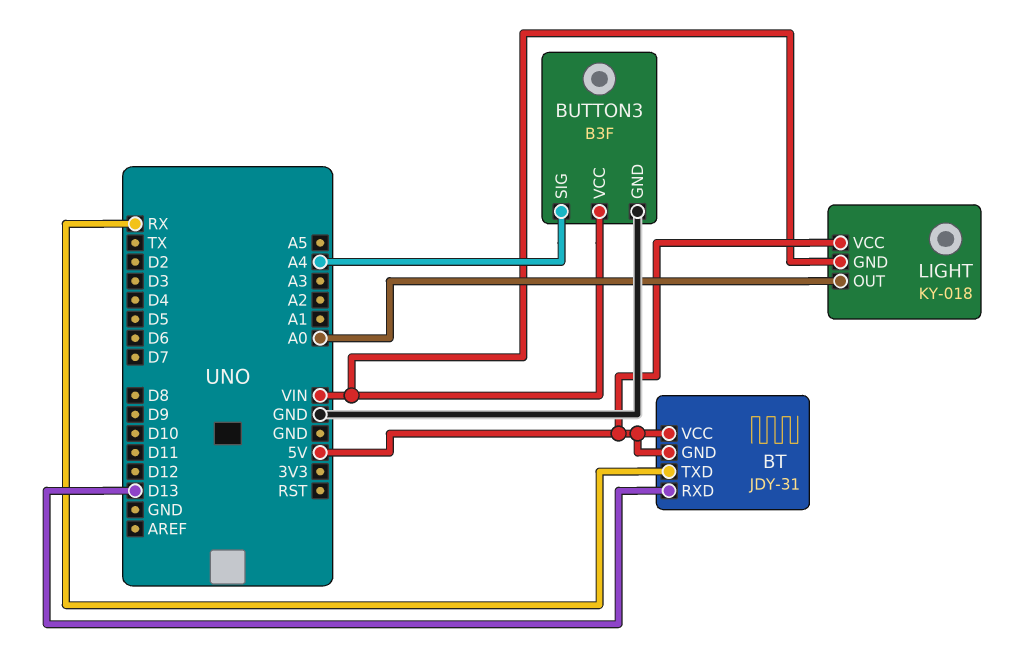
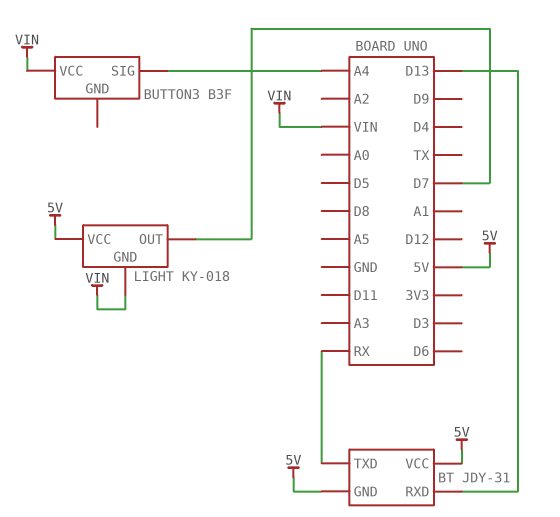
BUTTON3 pin GND: GND -> none
LIGHT pin OUT: A0 -> D7

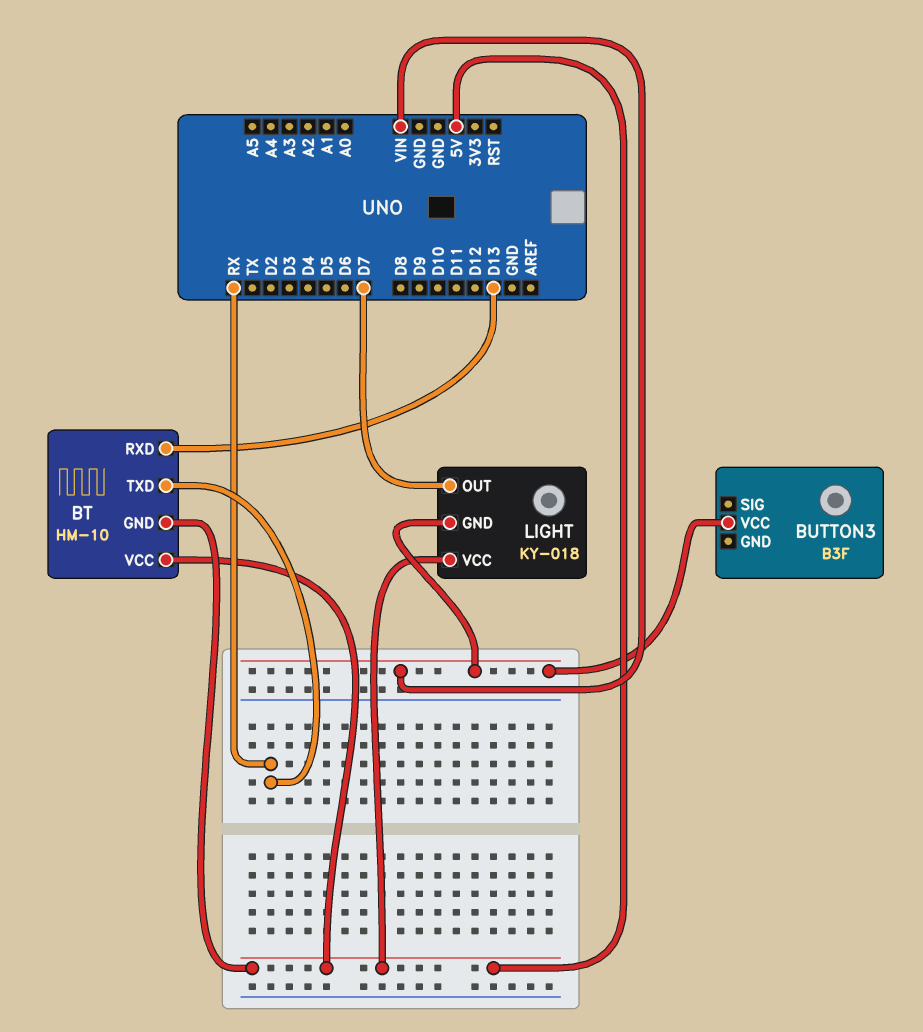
BT: JDY-31 -> HM-10
BUTTON3 pin SIG: A4 -> none

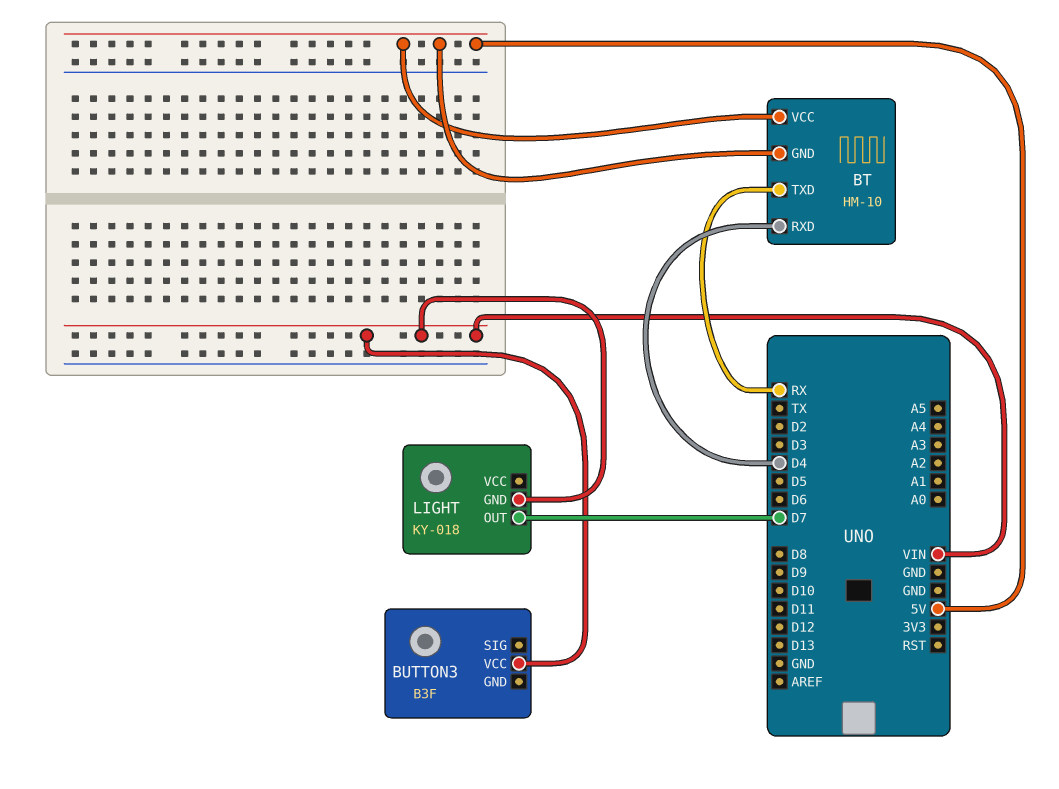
BT pin RXD: D13 -> D4
LIGHT pin VCC: 5V -> none

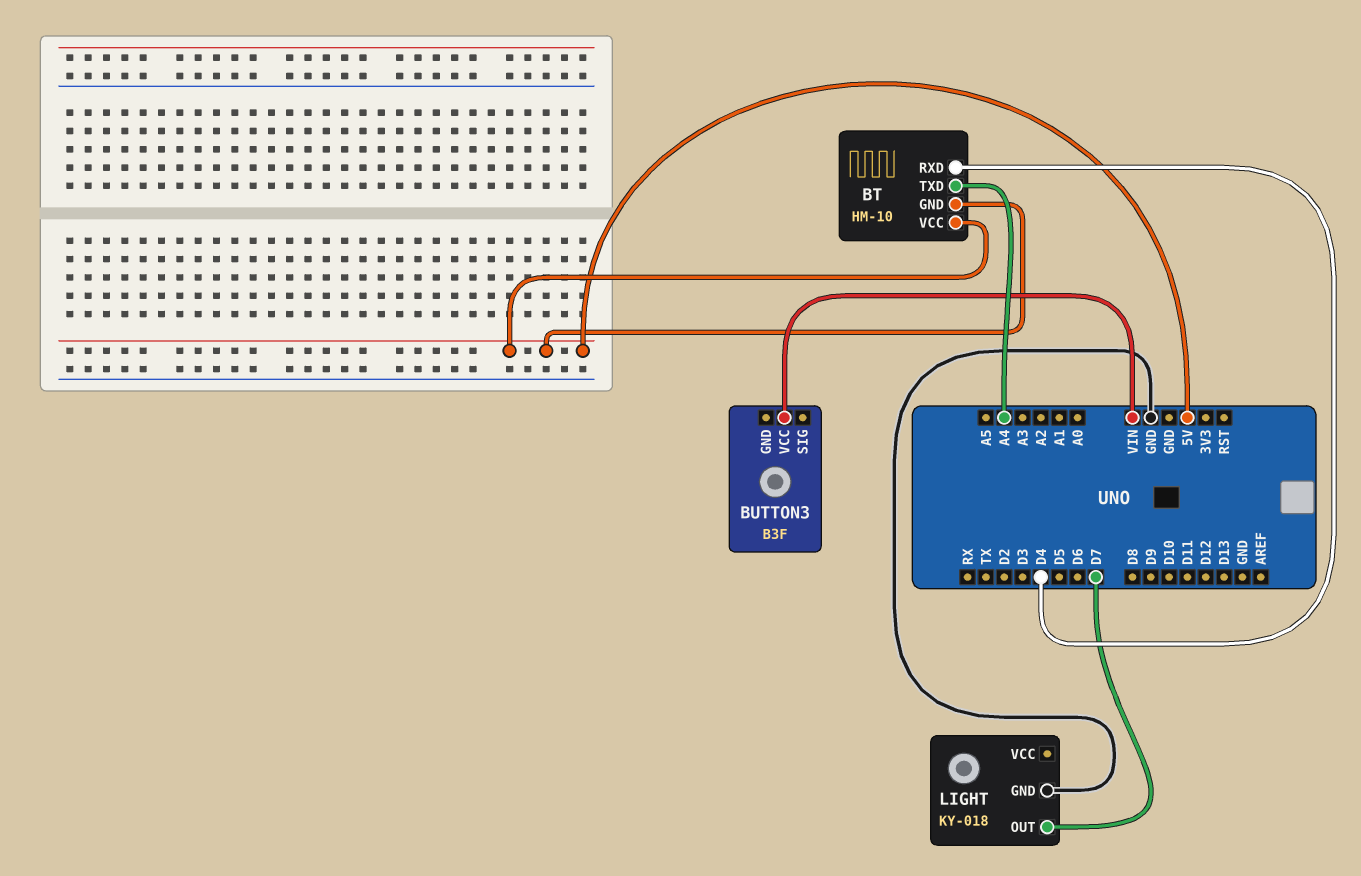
BT pin TXD: RX -> A4
LIGHT pin GND: VIN -> GND

